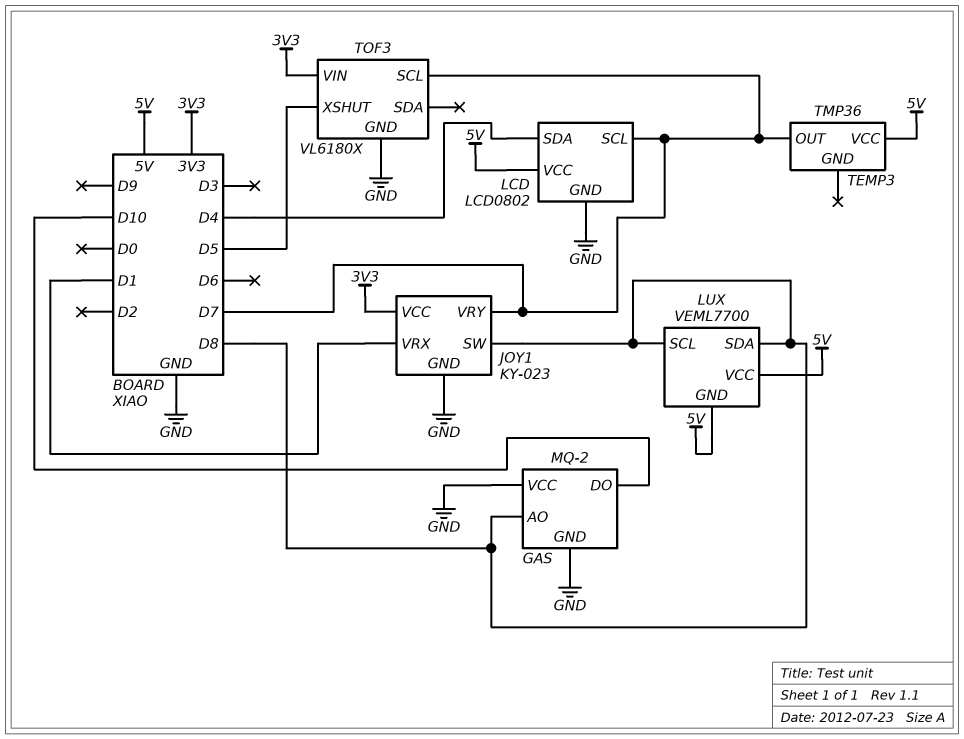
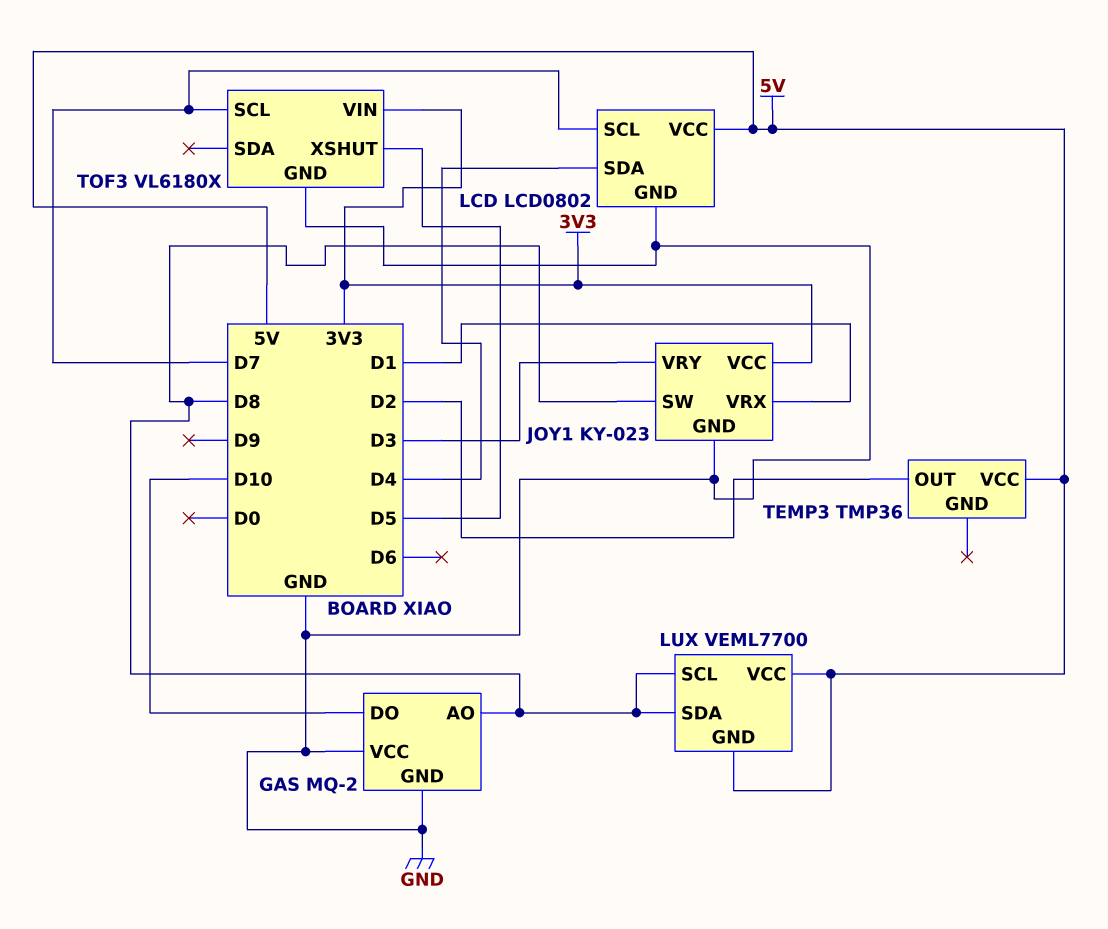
JOY1 pin VRY: D7 -> D3
TEMP3 pin OUT: D7 -> D2

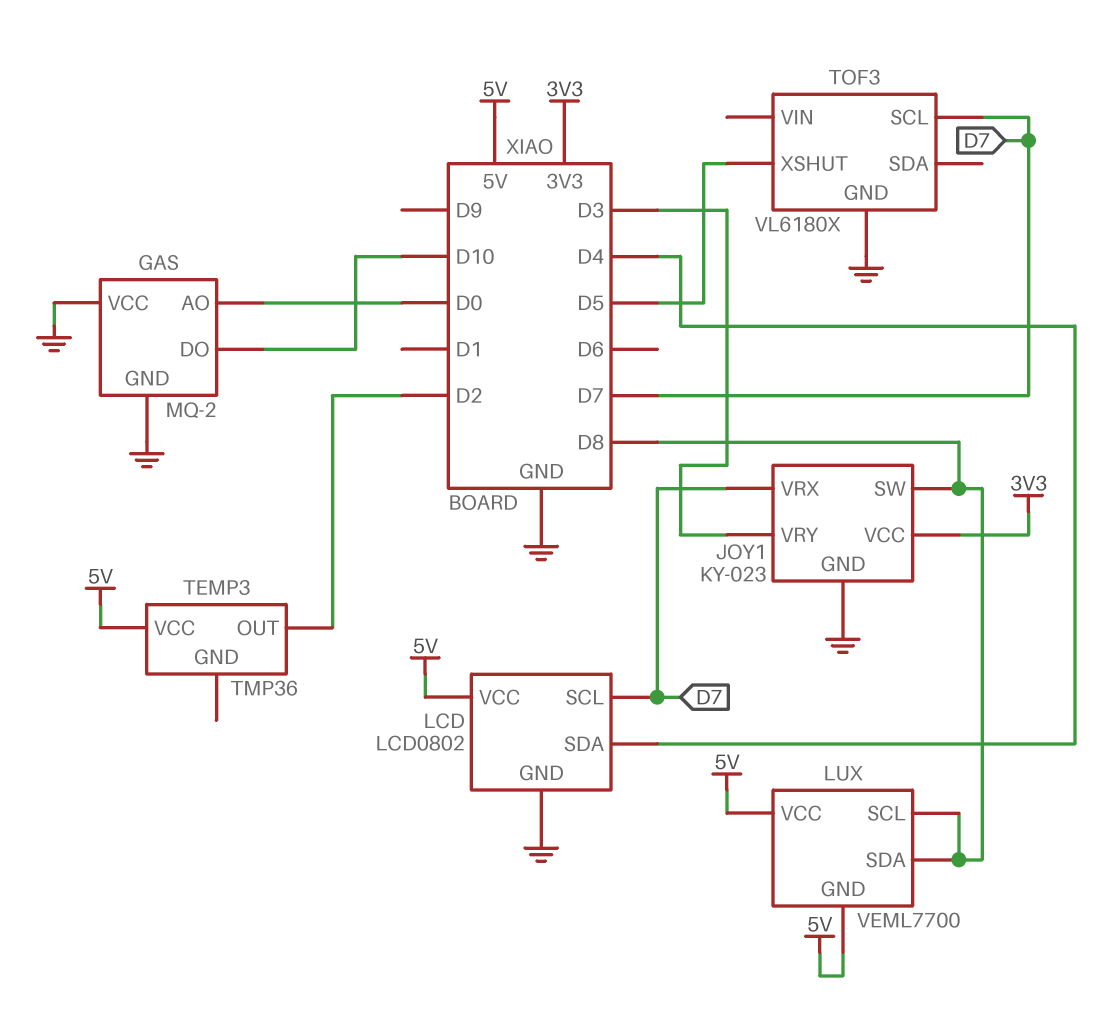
GAS pin AO: D8 -> D0
JOY1 pin VRX: D1 -> D7
TOF3 pin VIN: 3V3 -> none

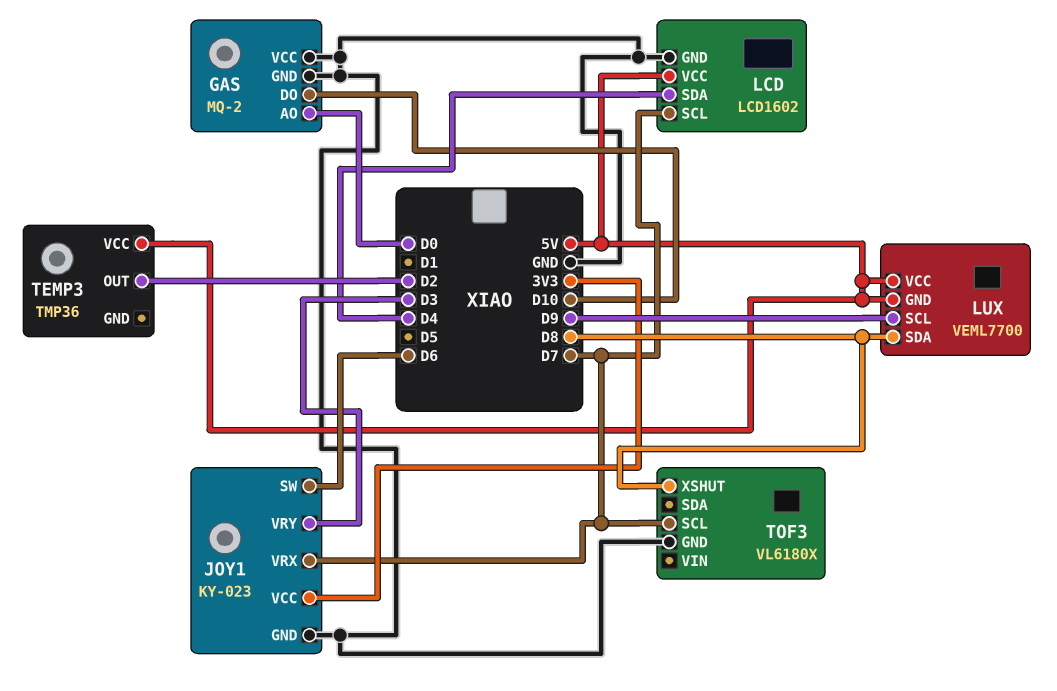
JOY1 pin SW: D8 -> D6
LCD: LCD0802 -> LCD1602
LUX pin SCL: D8 -> D9
TOF3 pin XSHUT: D5 -> D8

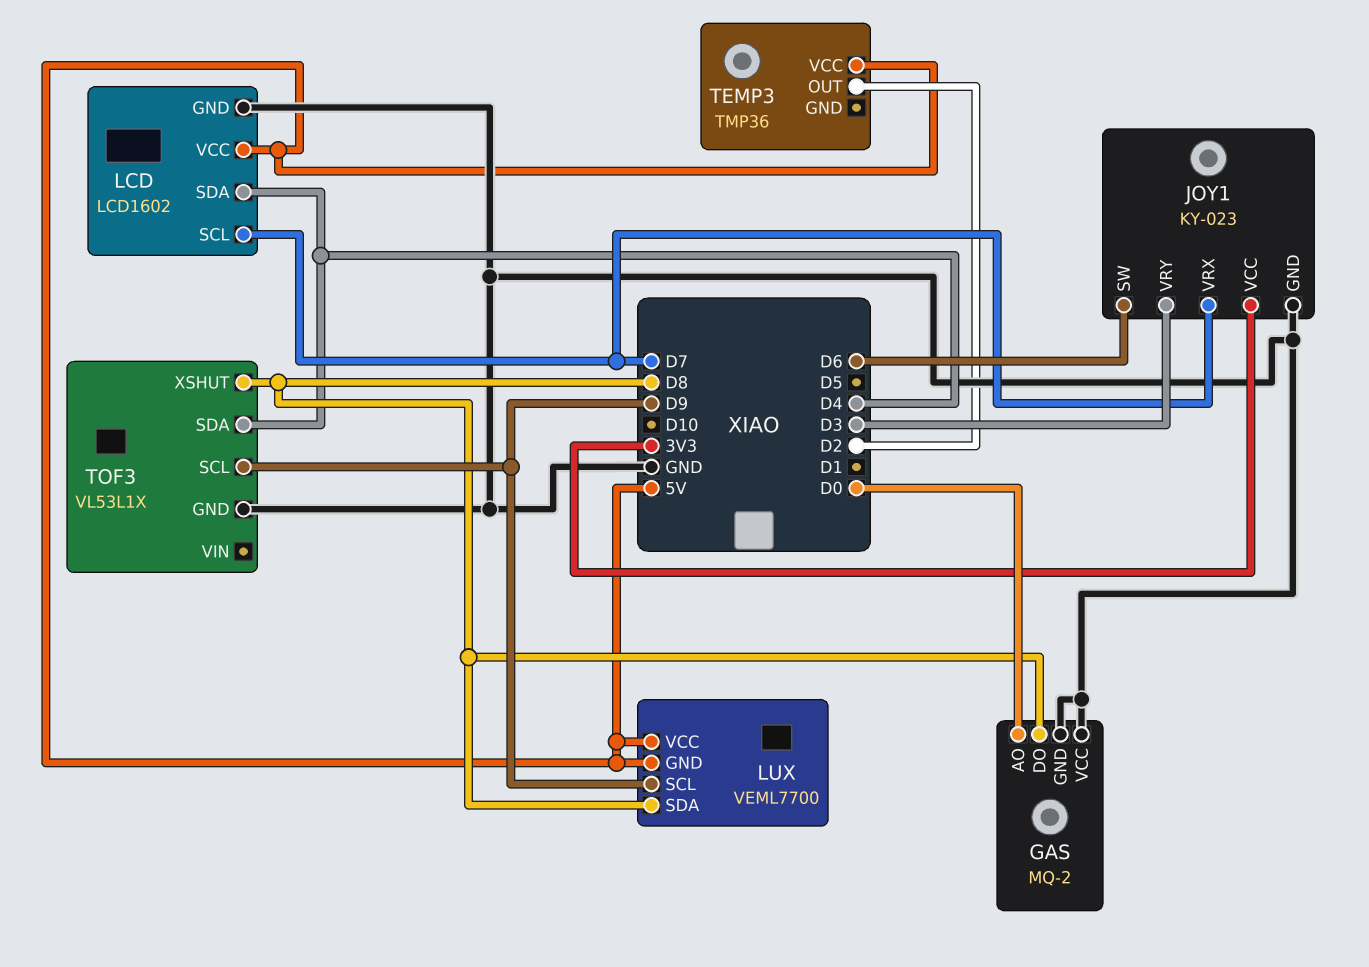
GAS pin DO: D10 -> D8
TOF3: VL6180X -> VL53L1X
TOF3 pin SCL: D7 -> D9
TOF3 pin SDA: none -> D4

